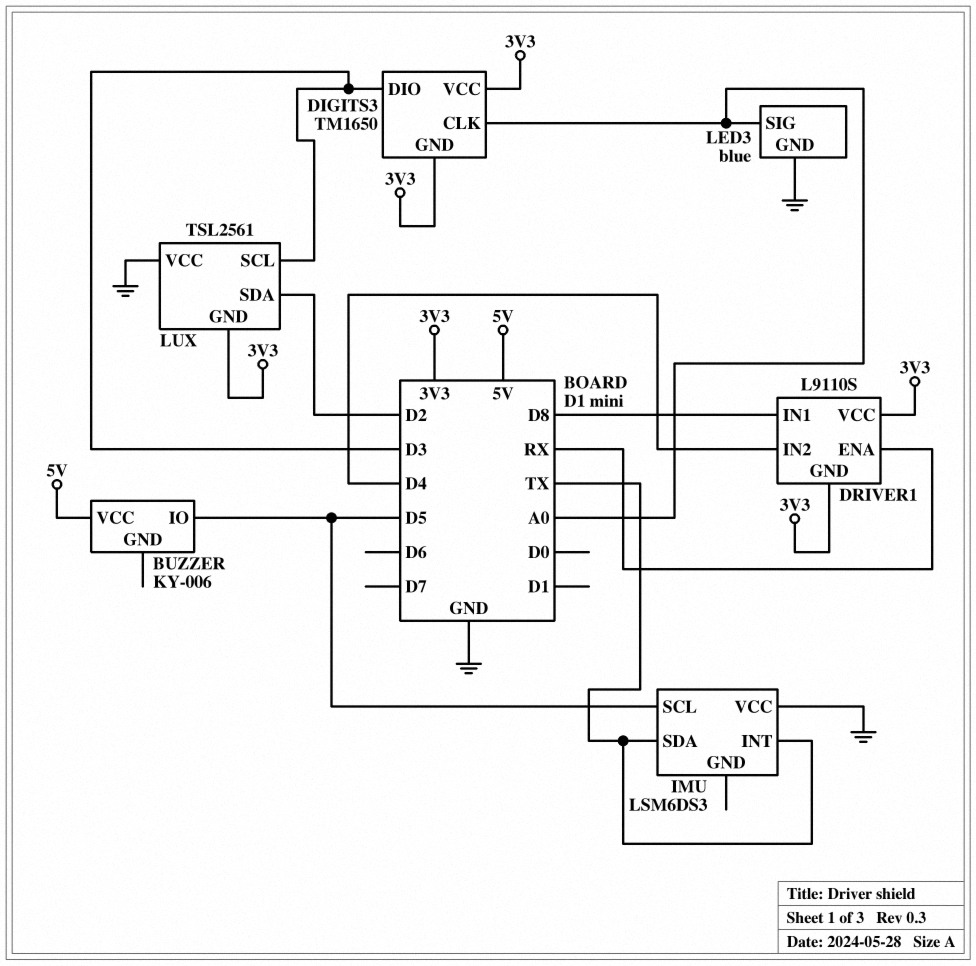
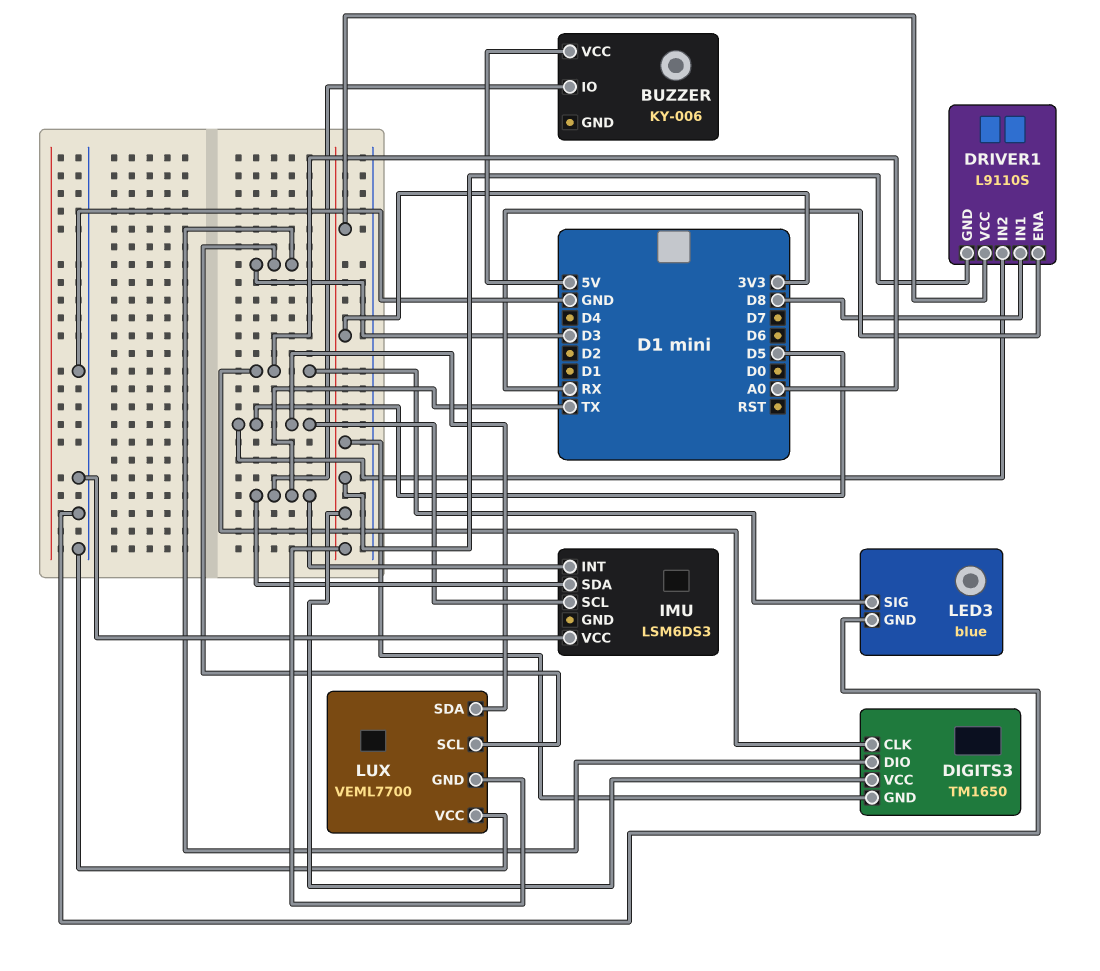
BUZZER pin IO: D5 -> TX
DRIVER1 pin IN2: D4 -> D5
LUX: TSL2561 -> VEML7700
LUX pin SDA: D2 -> D5

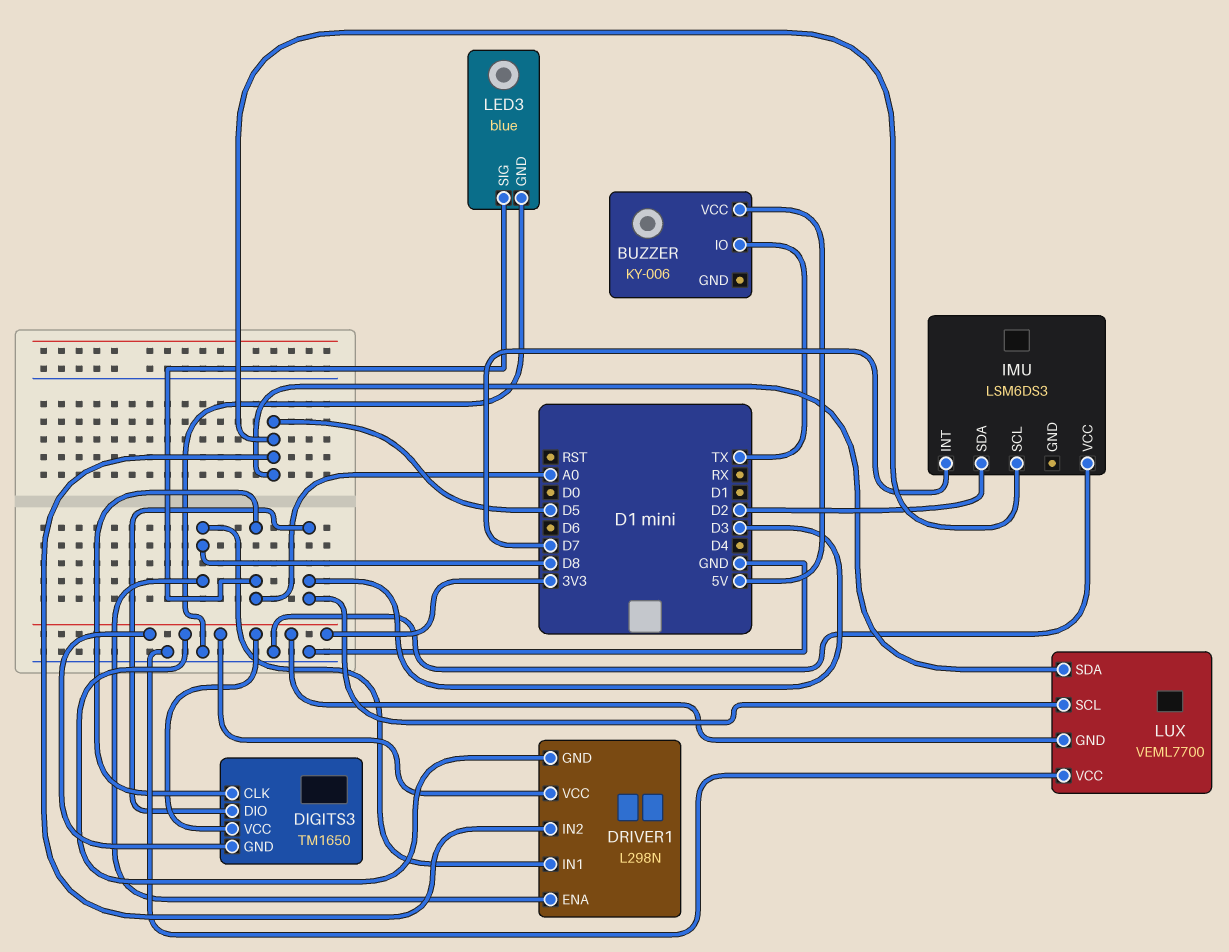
DRIVER1: L9110S -> L298N
DRIVER1 pin ENA: RX -> D8
IMU pin INT: TX -> D7
IMU pin SDA: TX -> D2

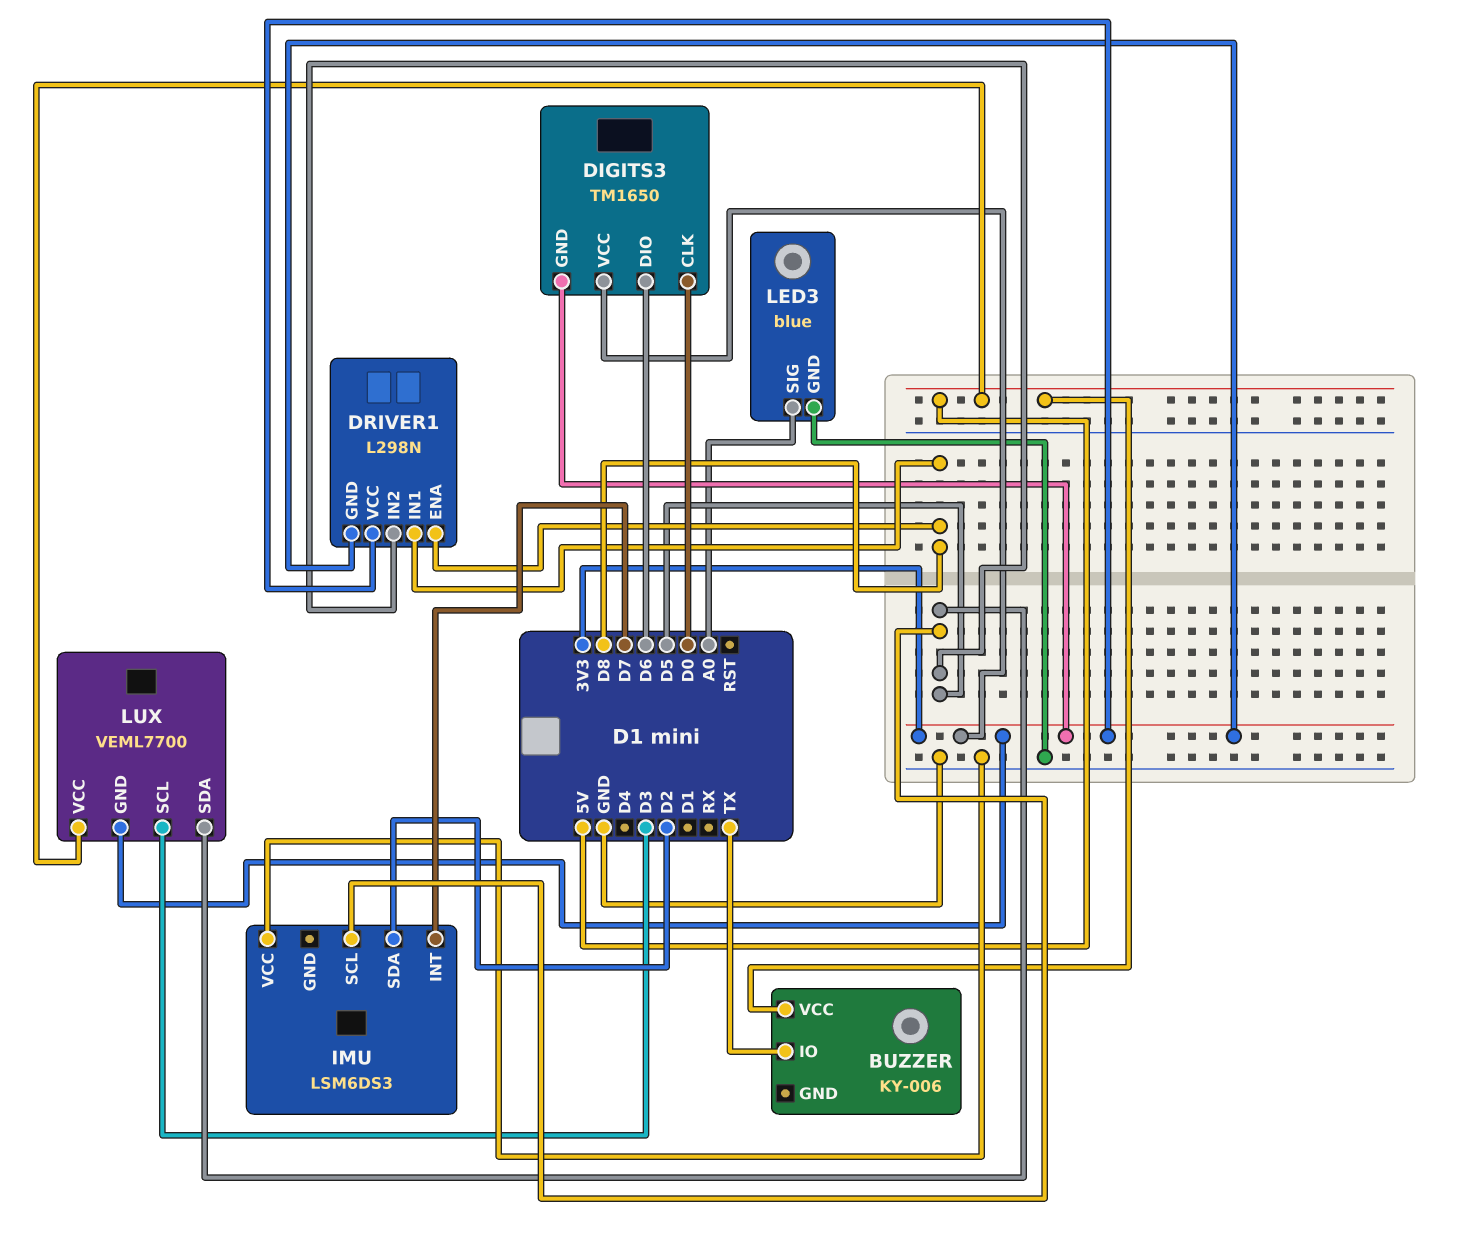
DIGITS3 pin CLK: A0 -> D0
DIGITS3 pin DIO: D3 -> D6
LUX pin VCC: GND -> 5V

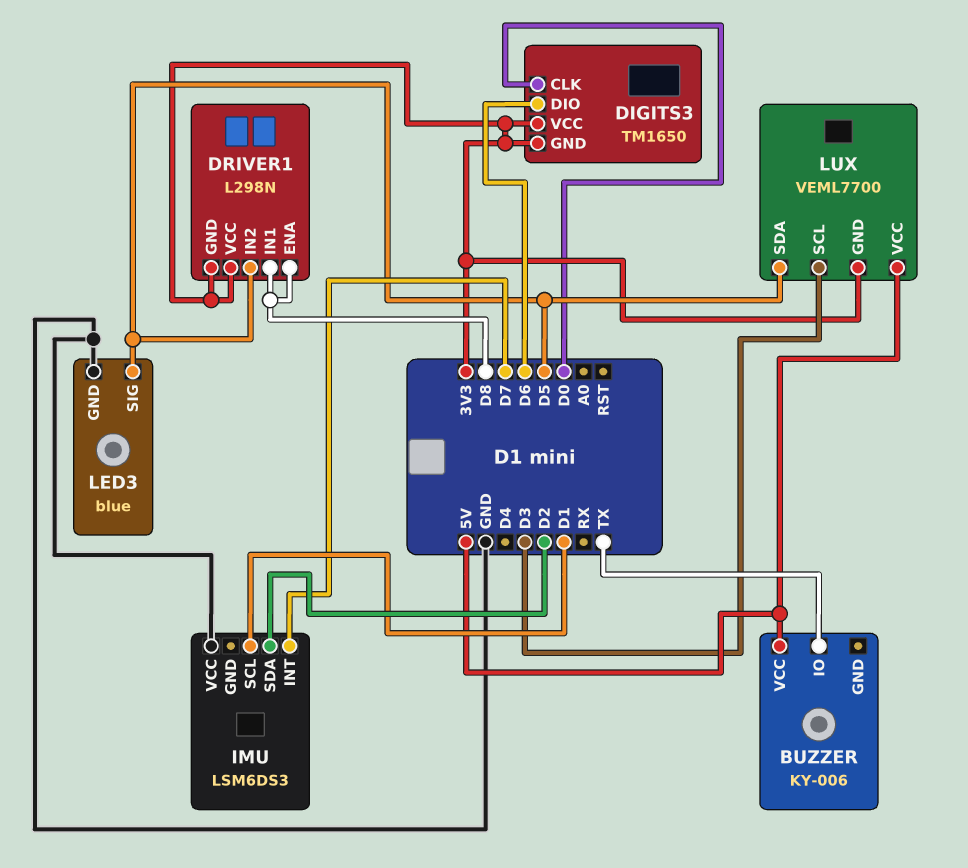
IMU pin SCL: D5 -> D1
LED3 pin SIG: A0 -> D5

